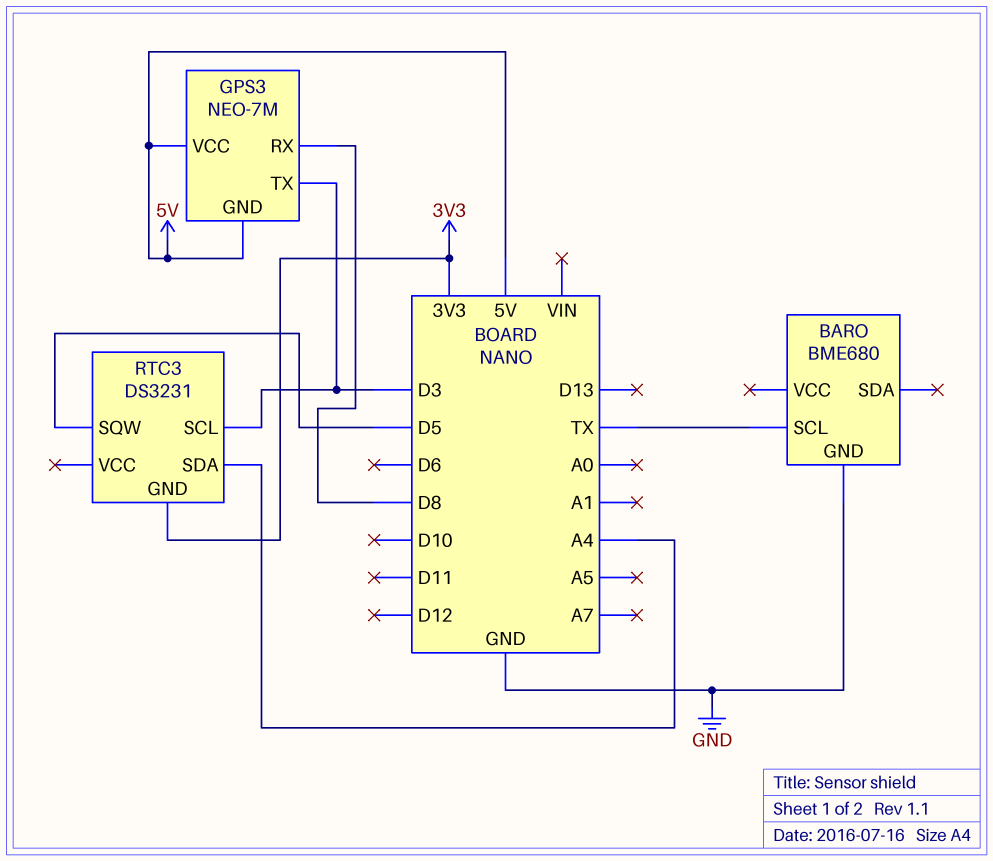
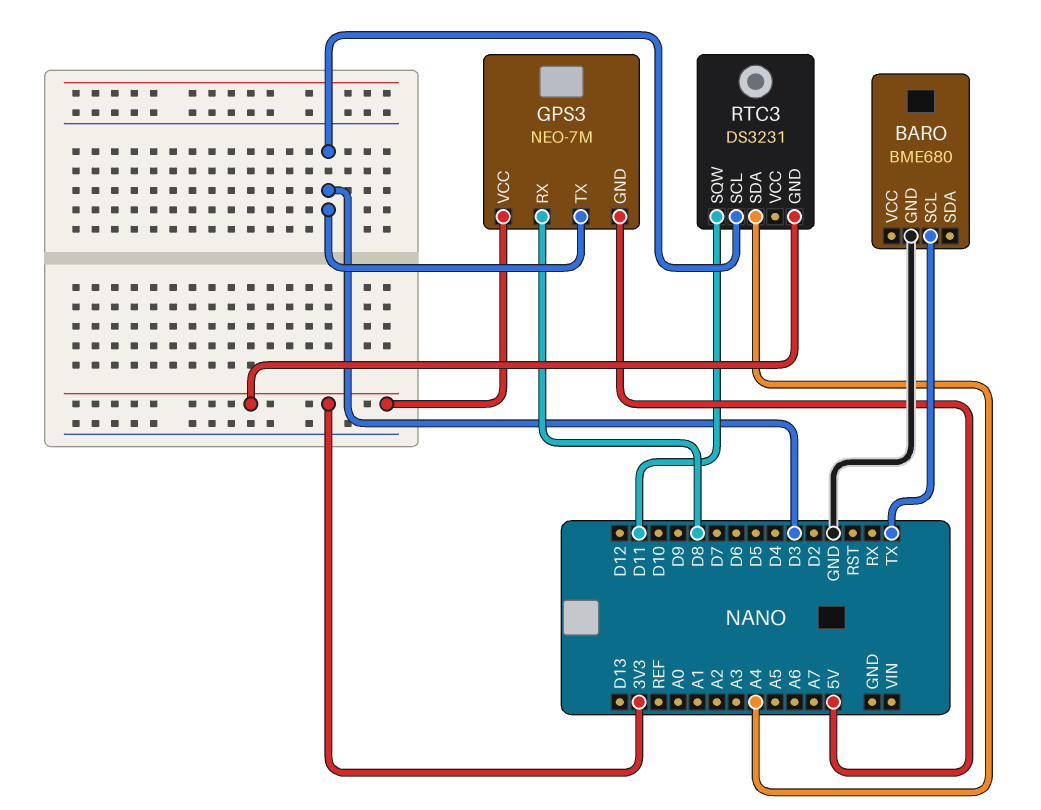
GPS3 pin VCC: 5V -> 3V3
RTC3 pin SQW: D5 -> D11

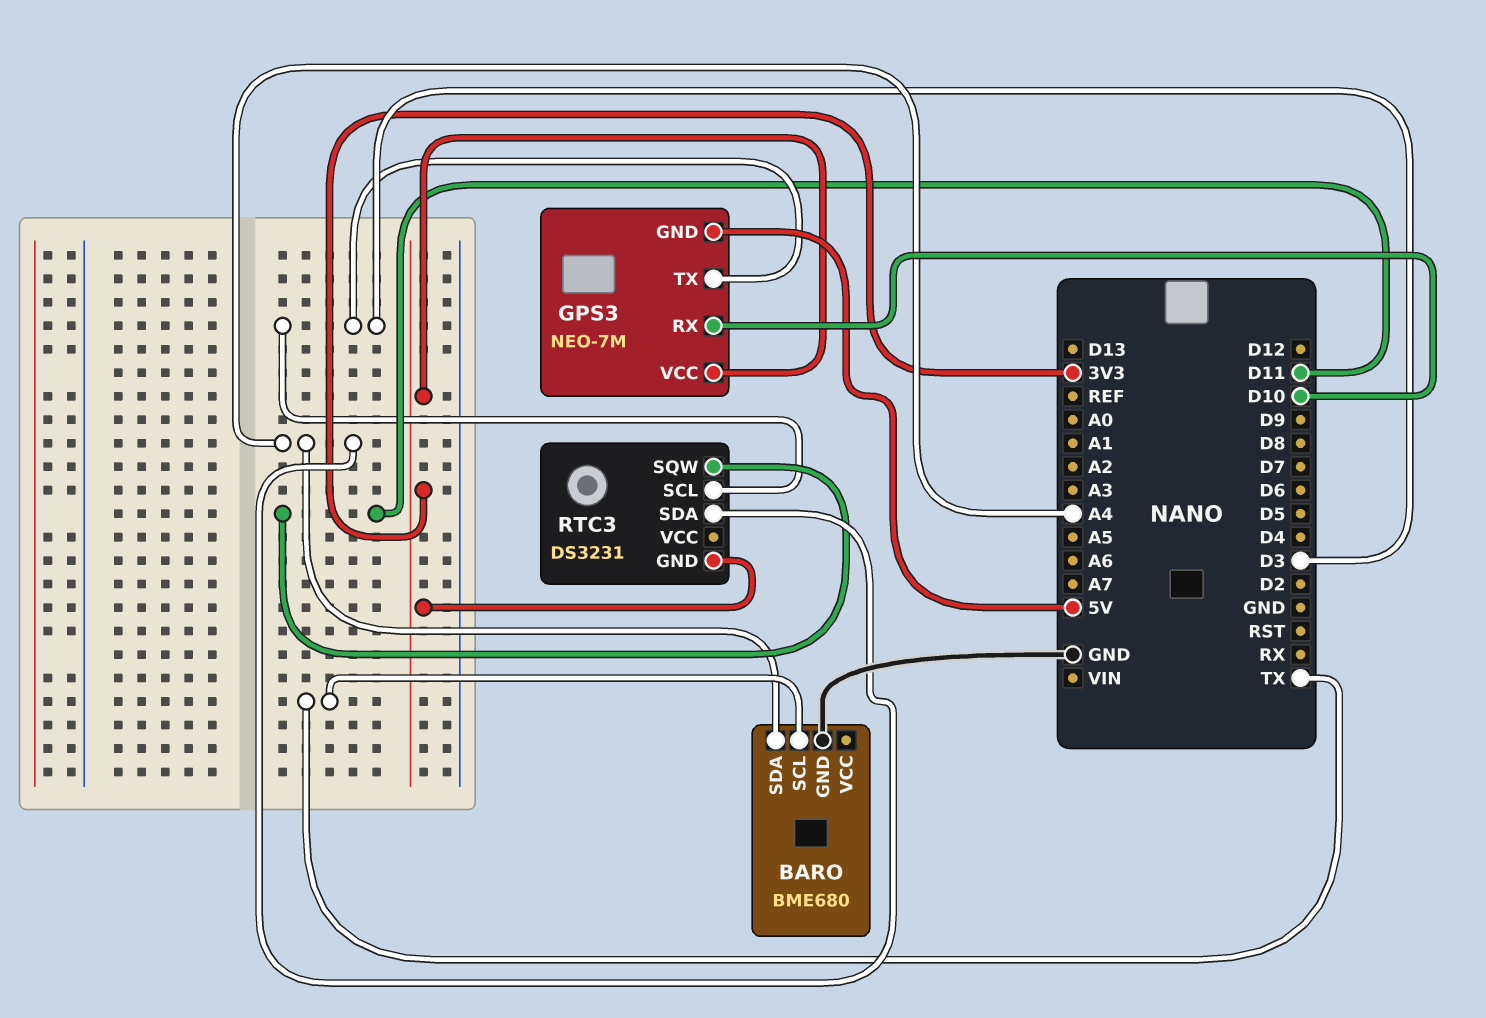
BARO pin SDA: none -> A4
GPS3 pin RX: D8 -> D10

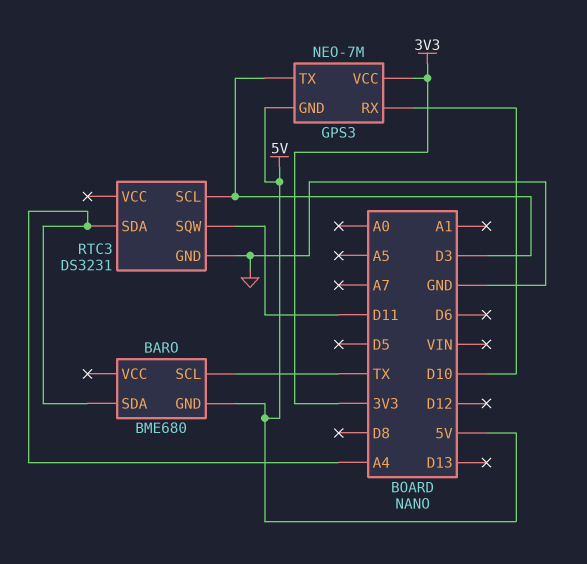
BARO pin GND: GND -> 5V
RTC3 pin GND: 3V3 -> GND

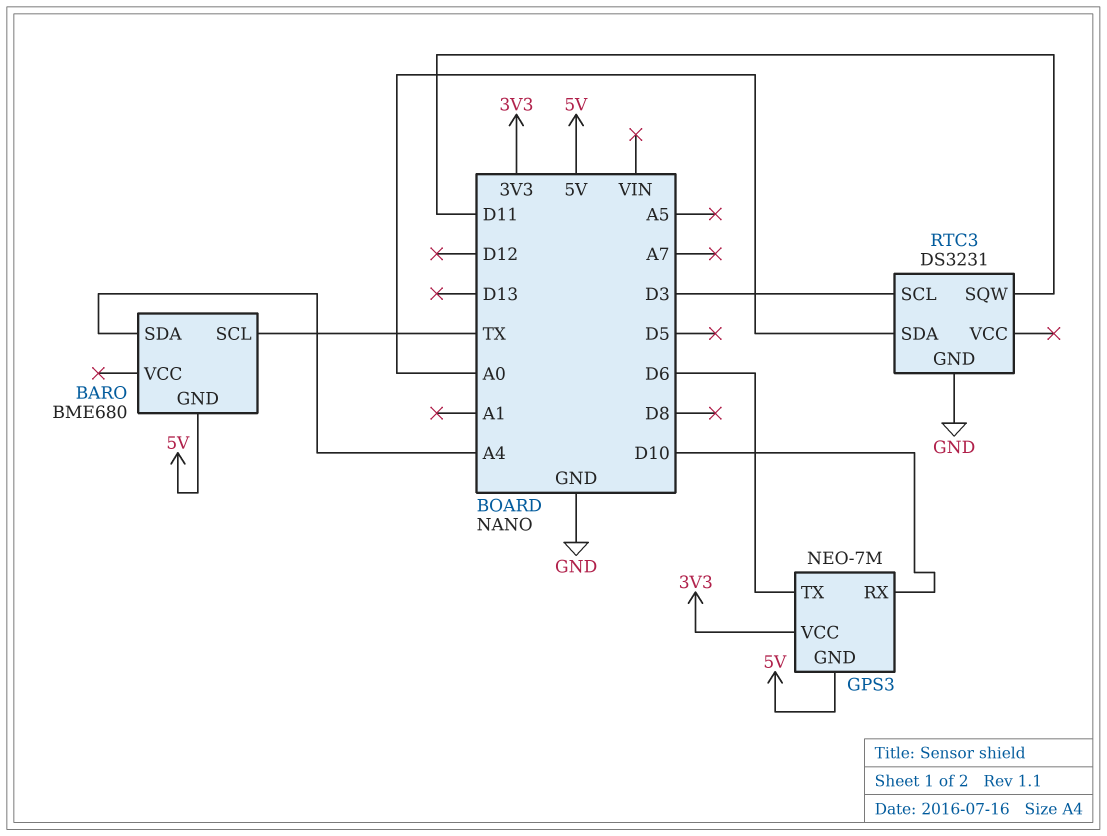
GPS3 pin TX: D3 -> D6
RTC3 pin SDA: A4 -> A0

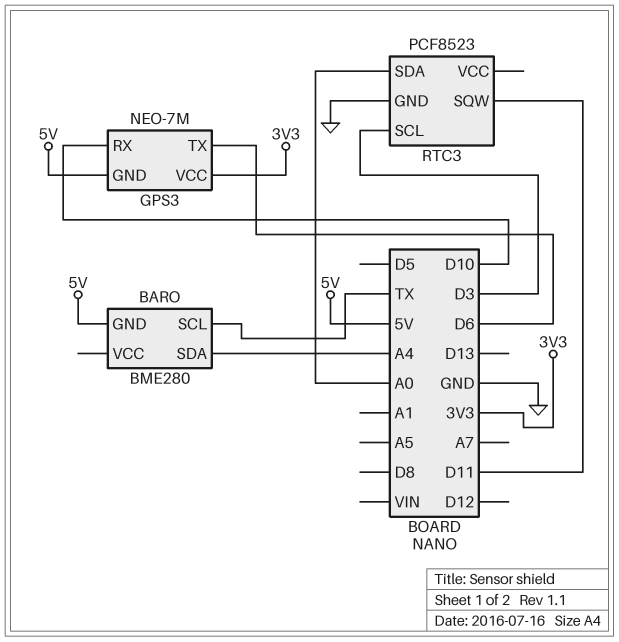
BARO: BME680 -> BME280
RTC3: DS3231 -> PCF8523

